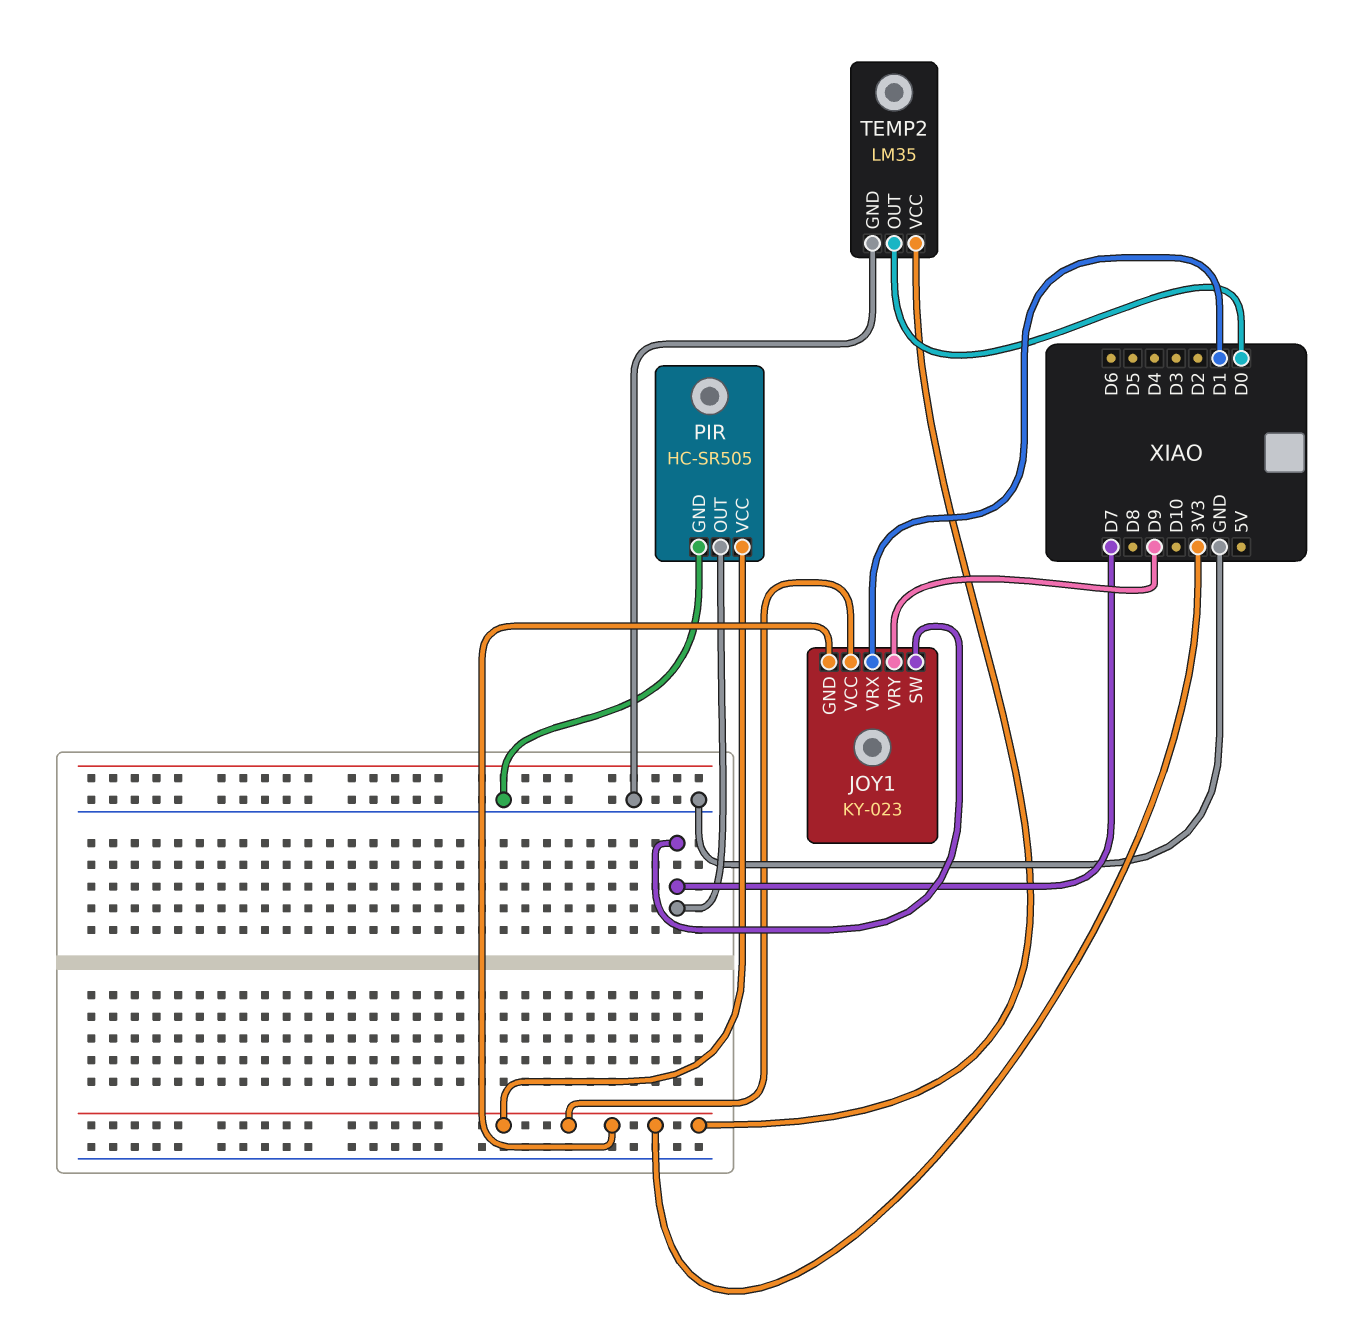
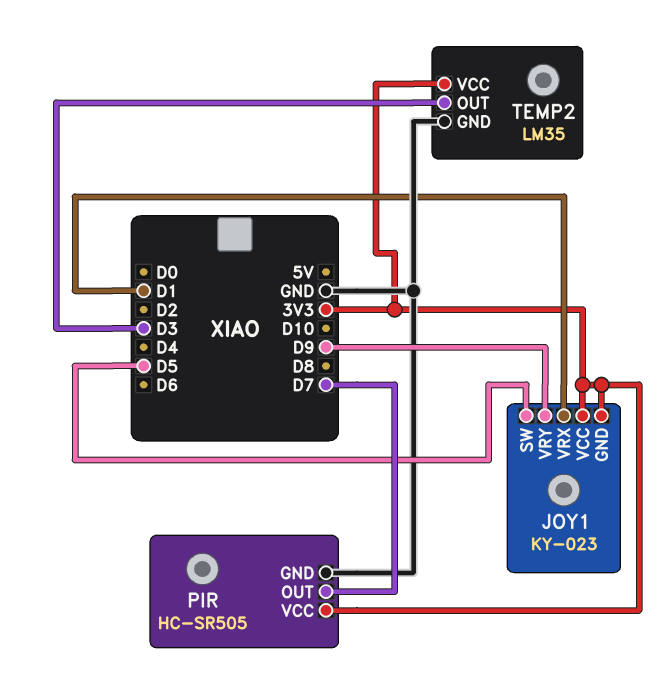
JOY1 pin SW: D7 -> D5
TEMP2 pin OUT: D0 -> D3

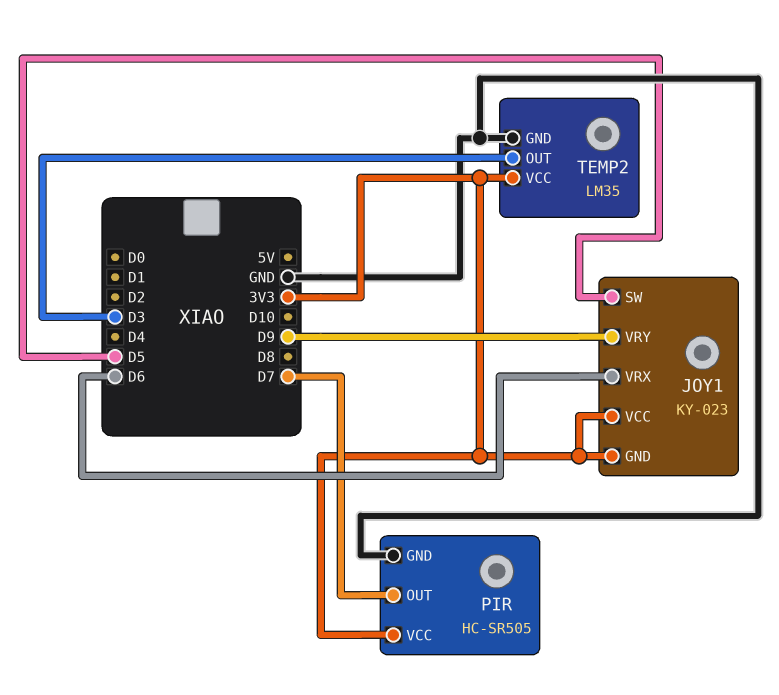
JOY1 pin VRX: D1 -> D6

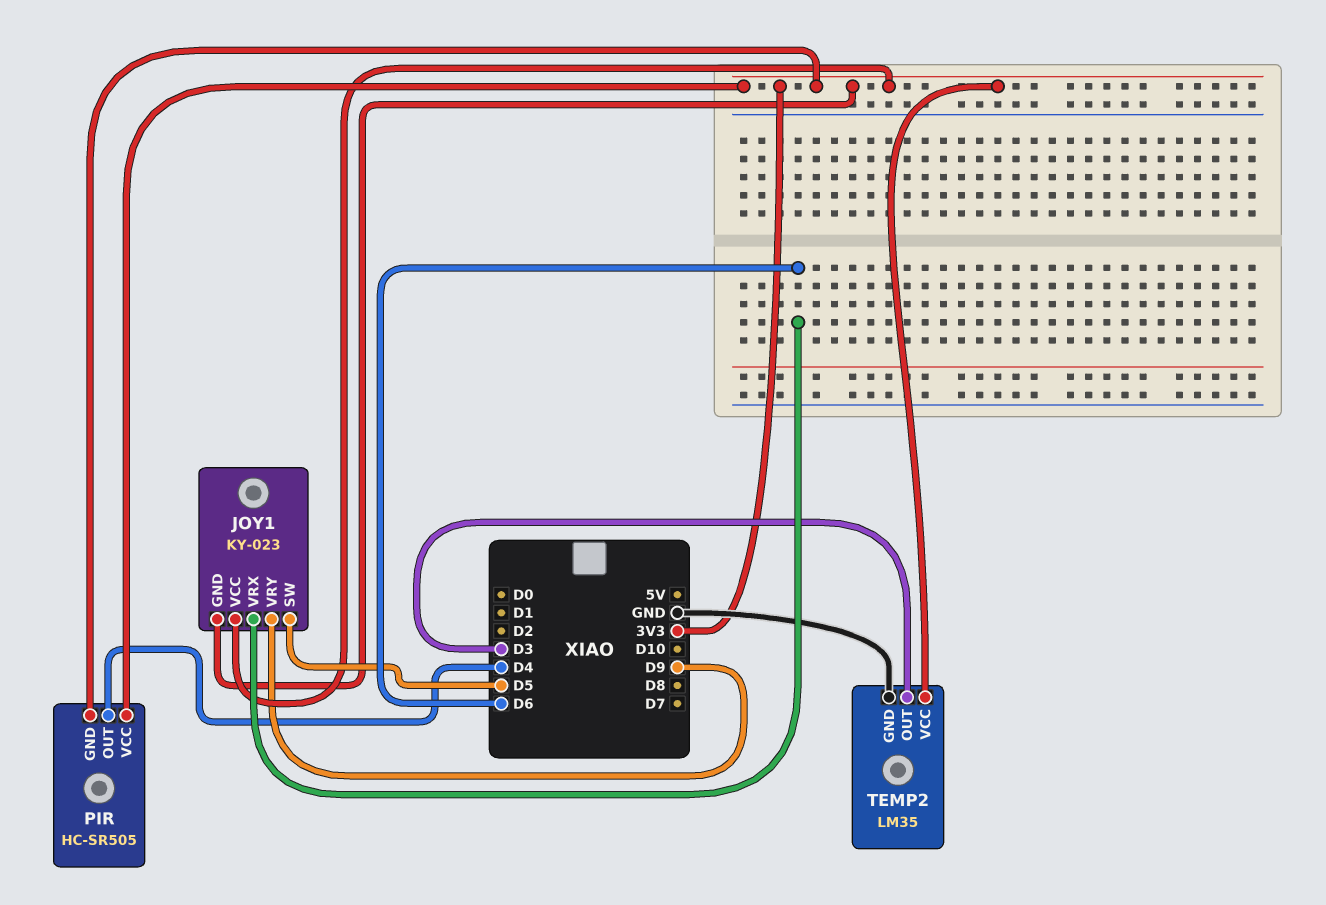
PIR pin GND: GND -> 3V3
PIR pin OUT: D7 -> D4

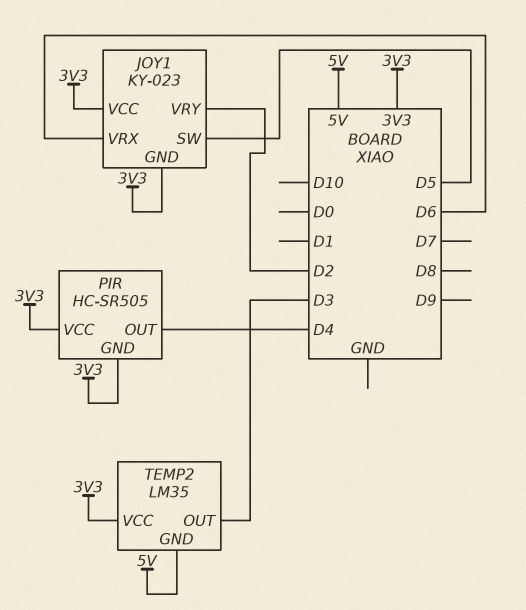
JOY1 pin VRY: D9 -> D2
TEMP2 pin GND: GND -> 5V

